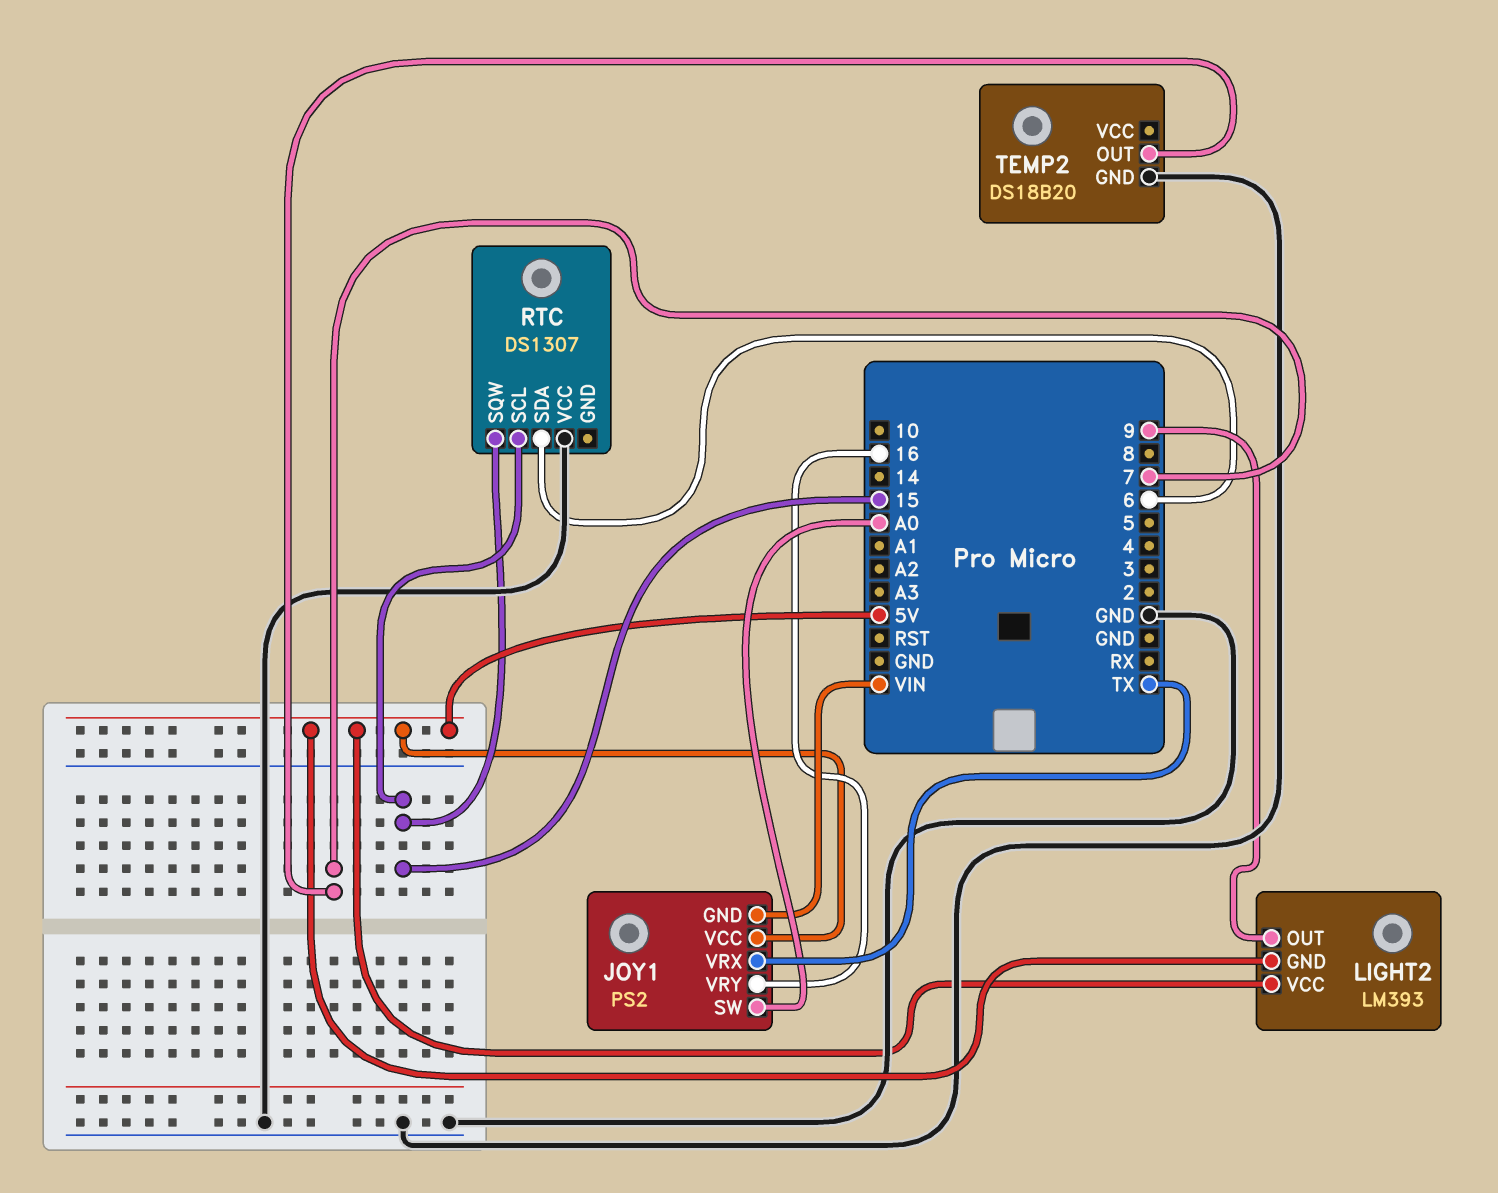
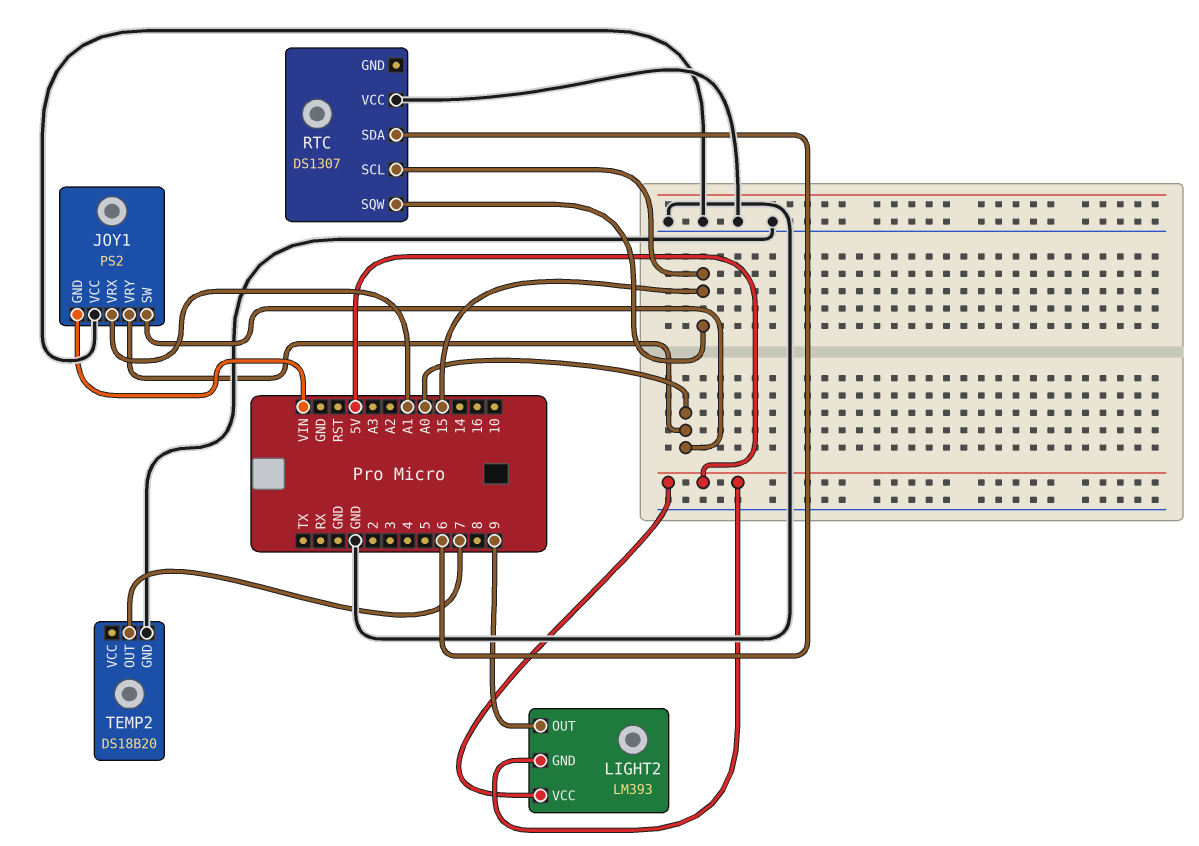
JOY1 pin VCC: 5V -> GND
JOY1 pin VRX: TX -> A1
JOY1 pin VRY: 16 -> A0

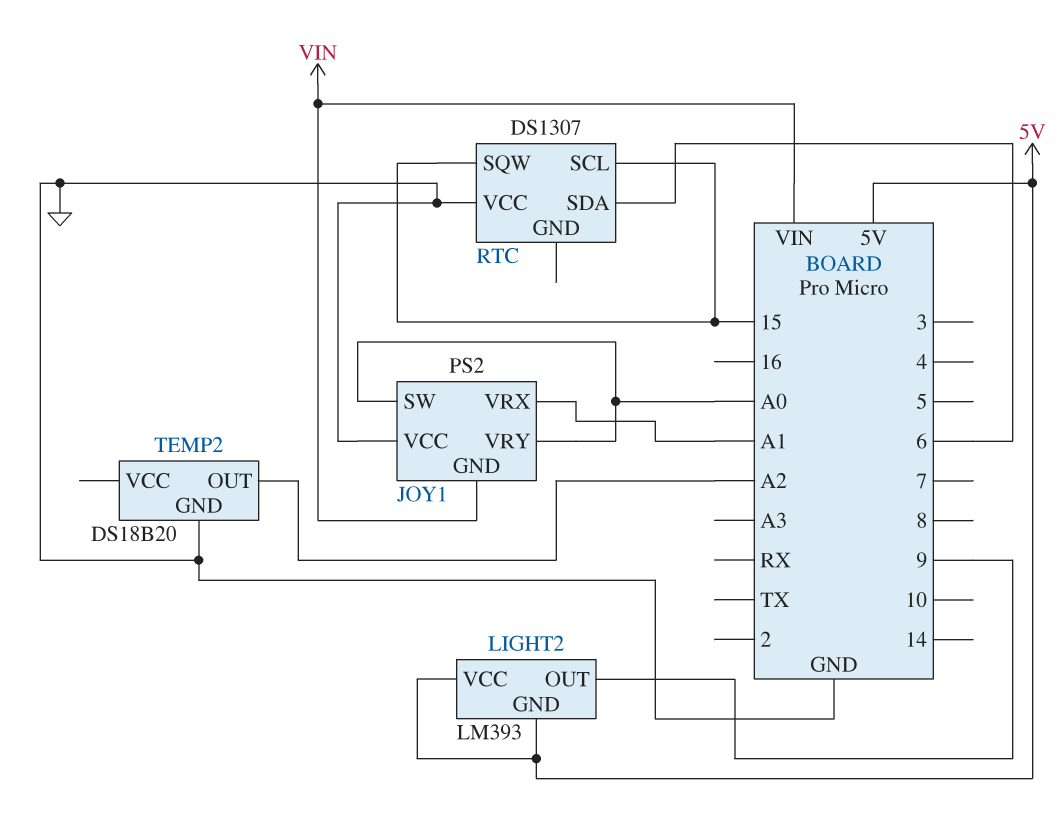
TEMP2 pin OUT: 7 -> A2

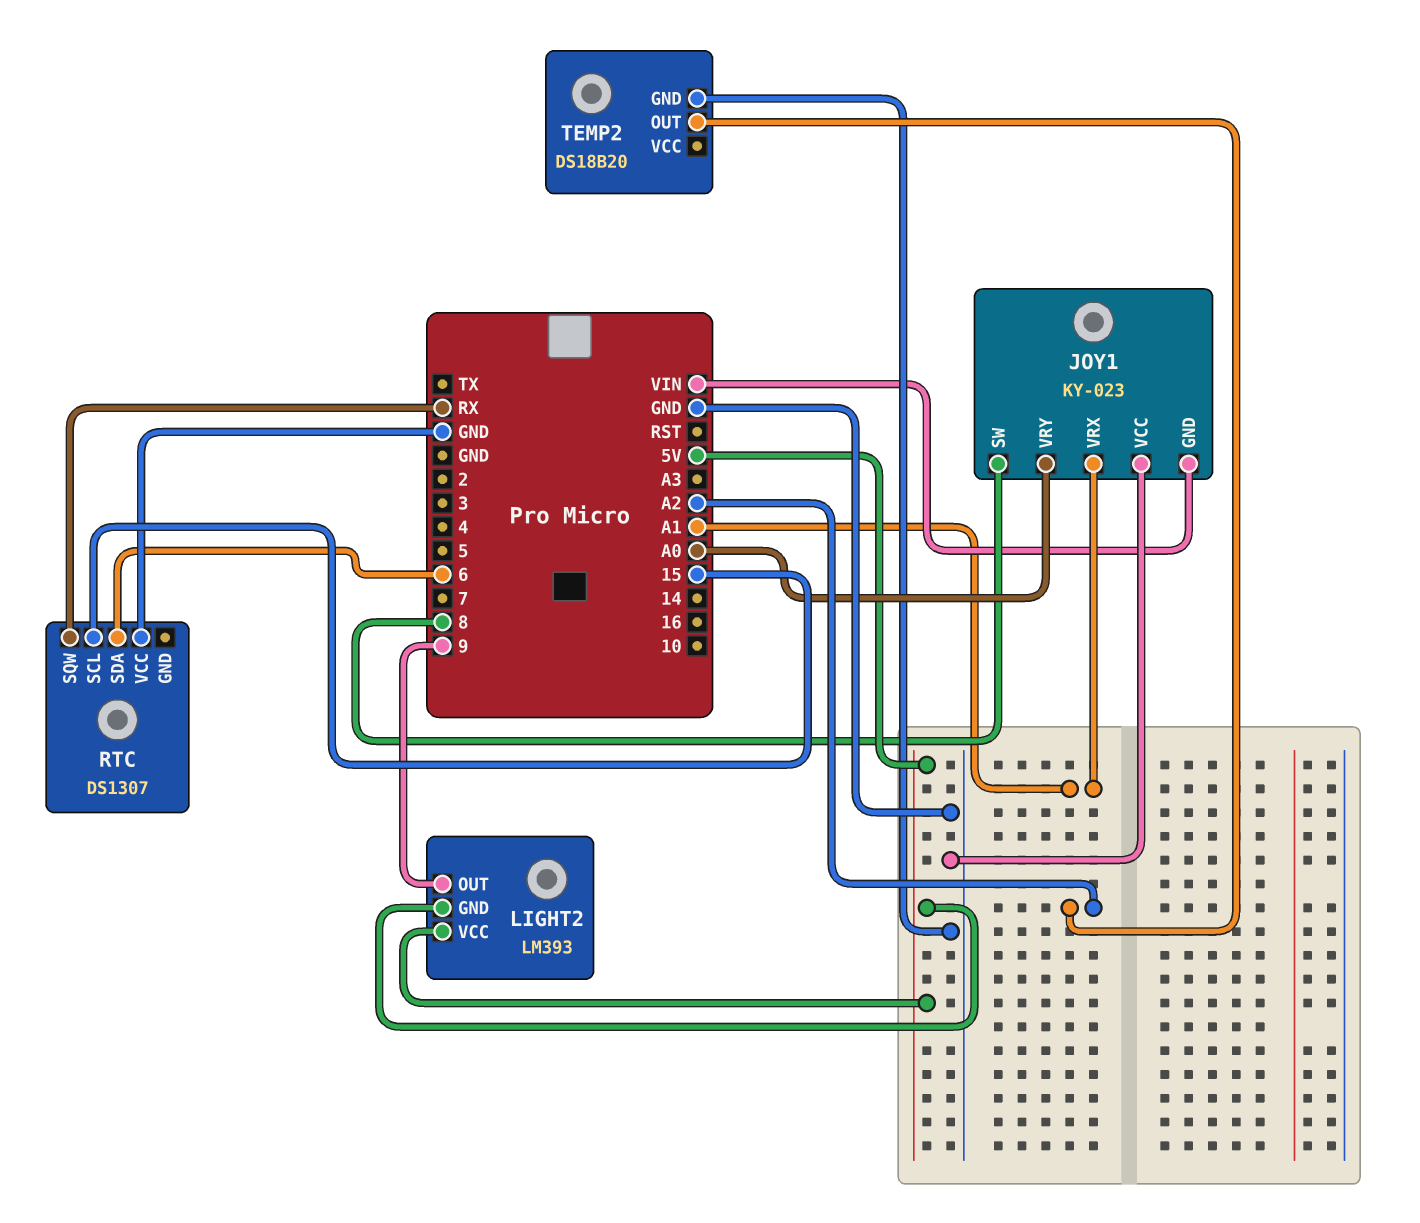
JOY1: PS2 -> KY-023
JOY1 pin SW: A0 -> 8
RTC pin SQW: 15 -> RX

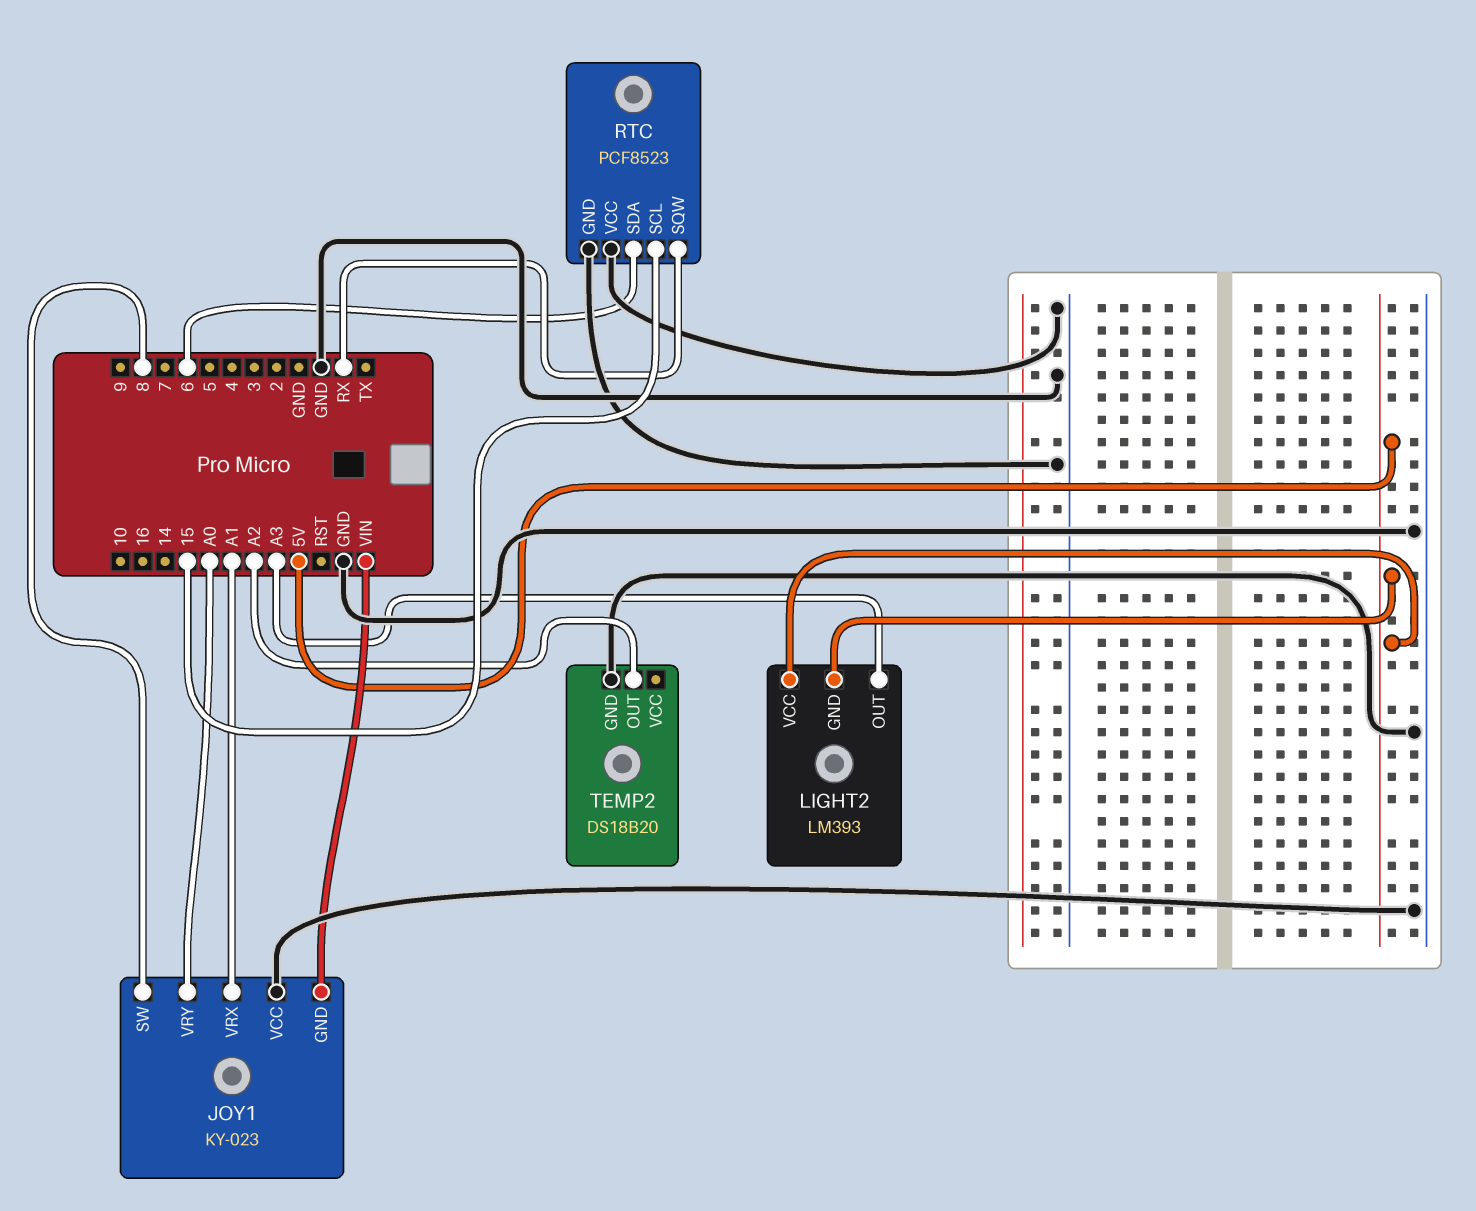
LIGHT2 pin OUT: 9 -> A3
RTC: DS1307 -> PCF8523
RTC pin GND: none -> GND

